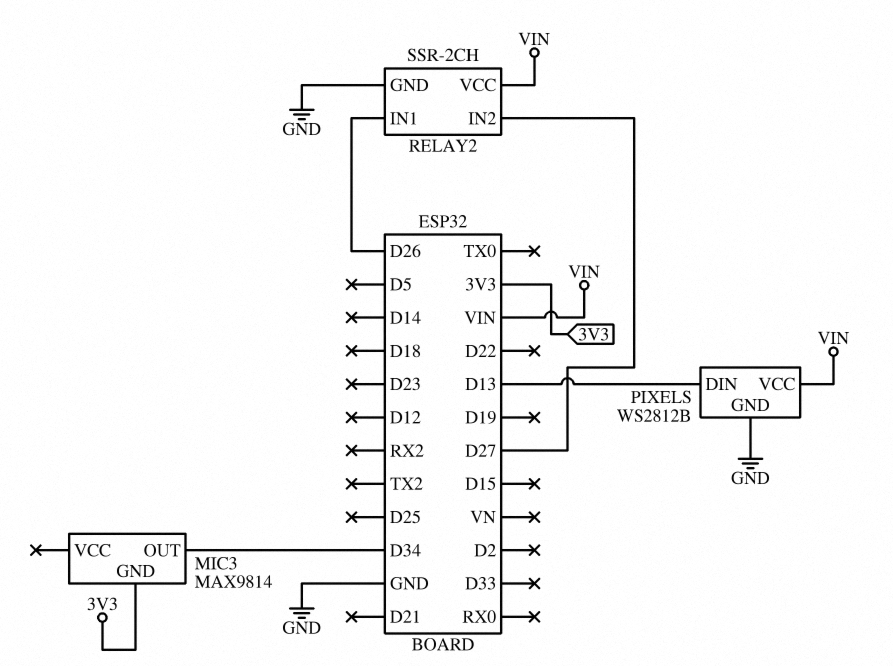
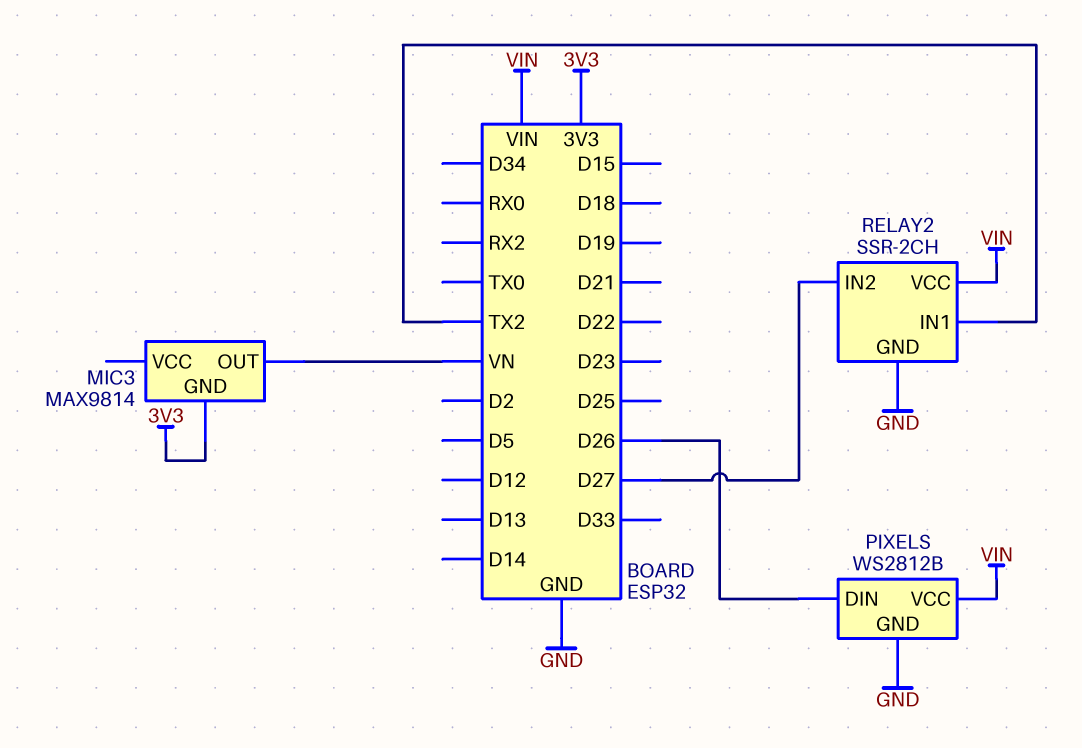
MIC3 pin OUT: D34 -> VN
PIXELS pin DIN: D13 -> D26
RELAY2 pin IN1: D26 -> TX2

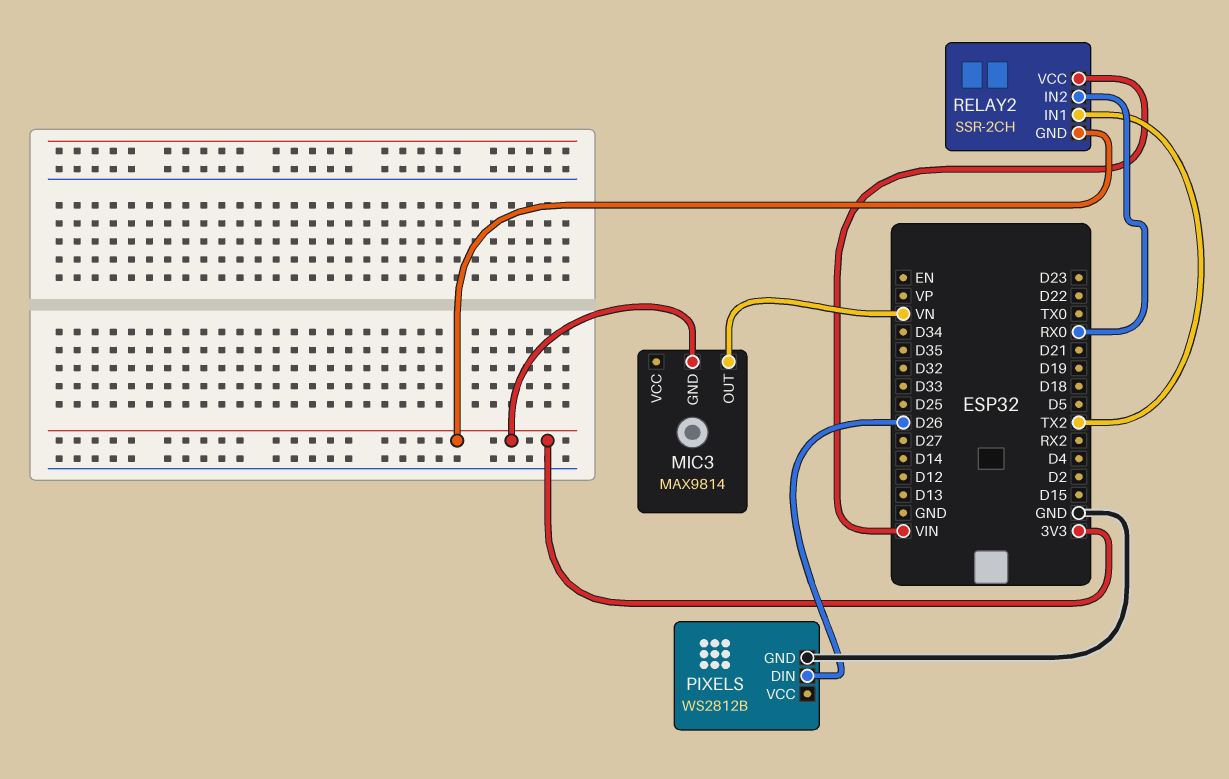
PIXELS pin VCC: VIN -> none
RELAY2 pin GND: GND -> 3V3
RELAY2 pin IN2: D27 -> RX0

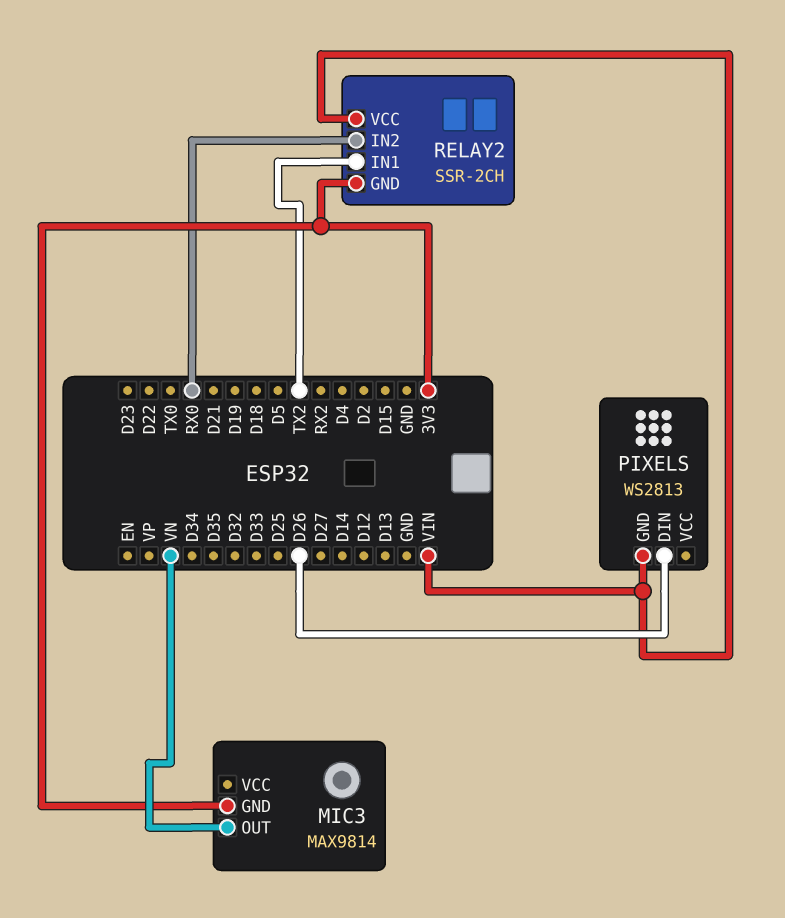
PIXELS: WS2812B -> WS2813
PIXELS pin GND: GND -> VIN

